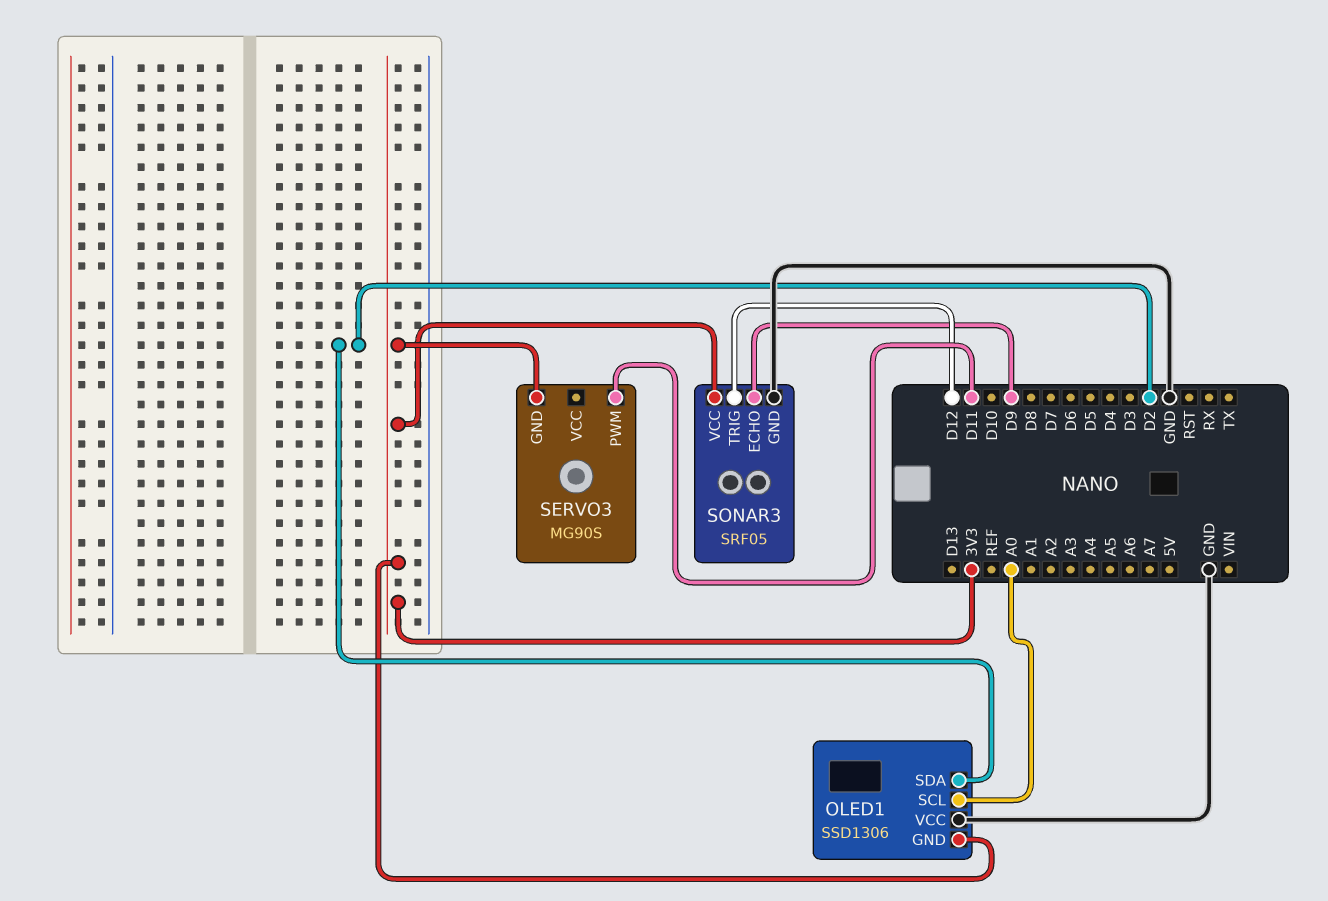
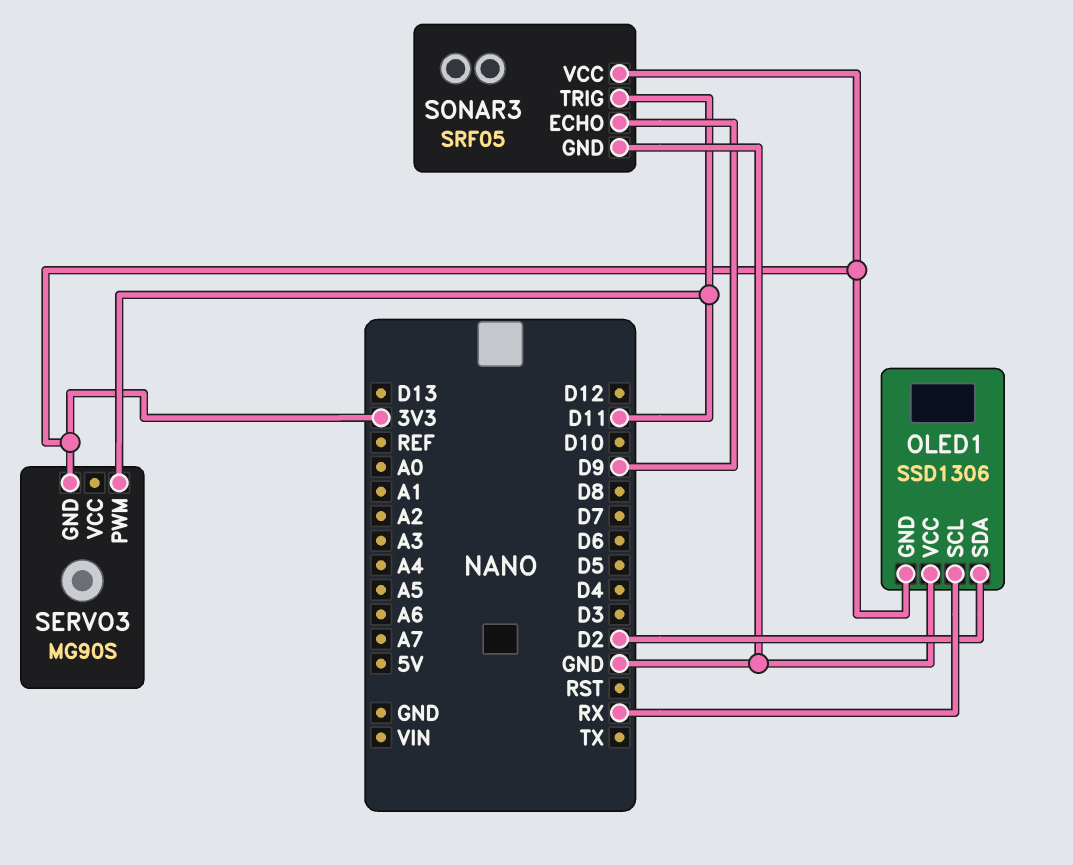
OLED1 pin SCL: A0 -> RX
SONAR3 pin TRIG: D12 -> D11

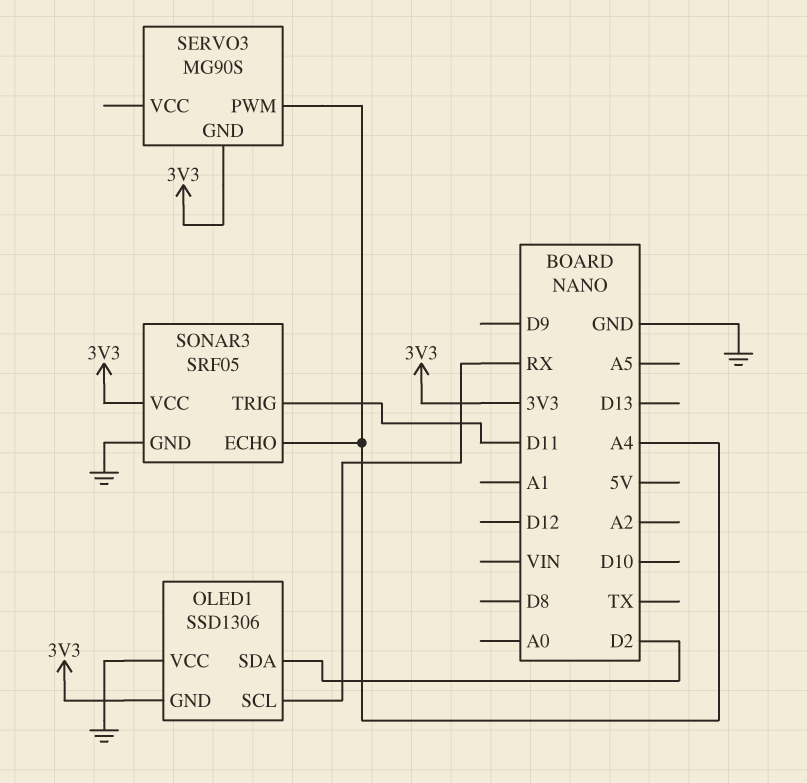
SERVO3 pin PWM: D11 -> A4
SONAR3 pin ECHO: D9 -> A4

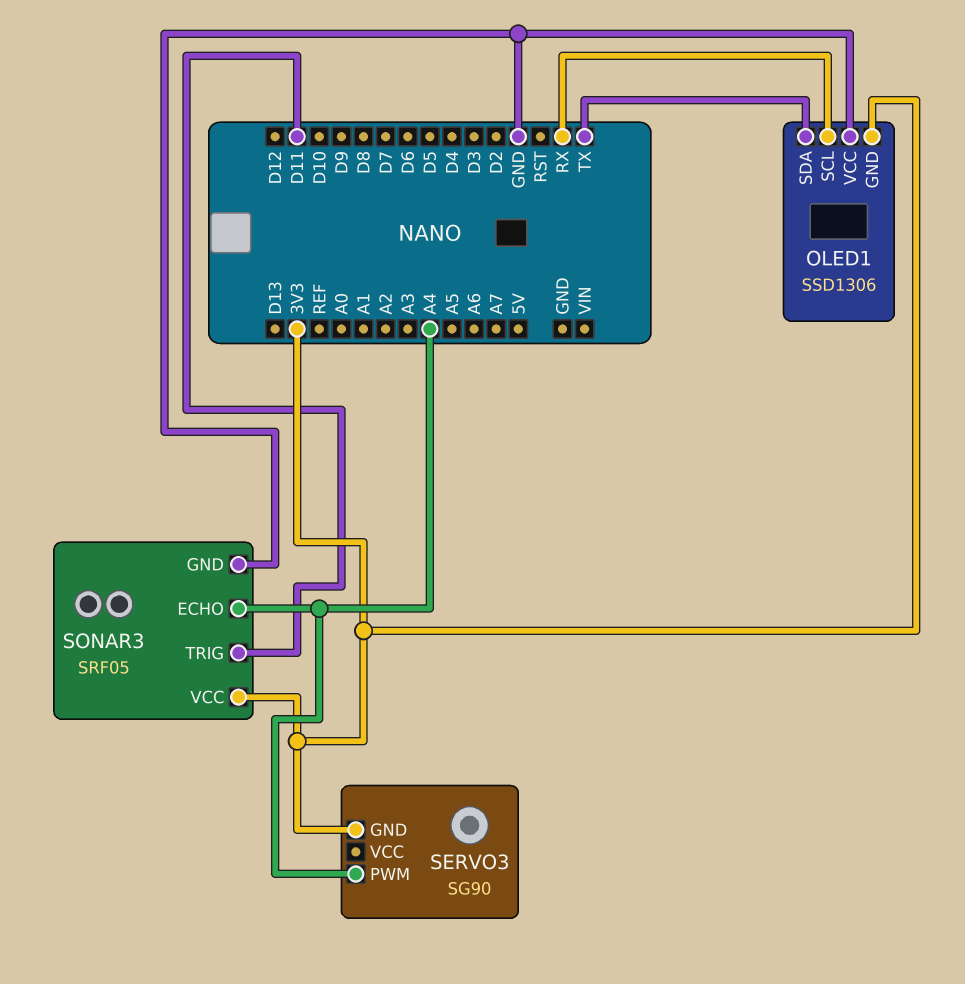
OLED1 pin SDA: D2 -> TX
SERVO3: MG90S -> SG90

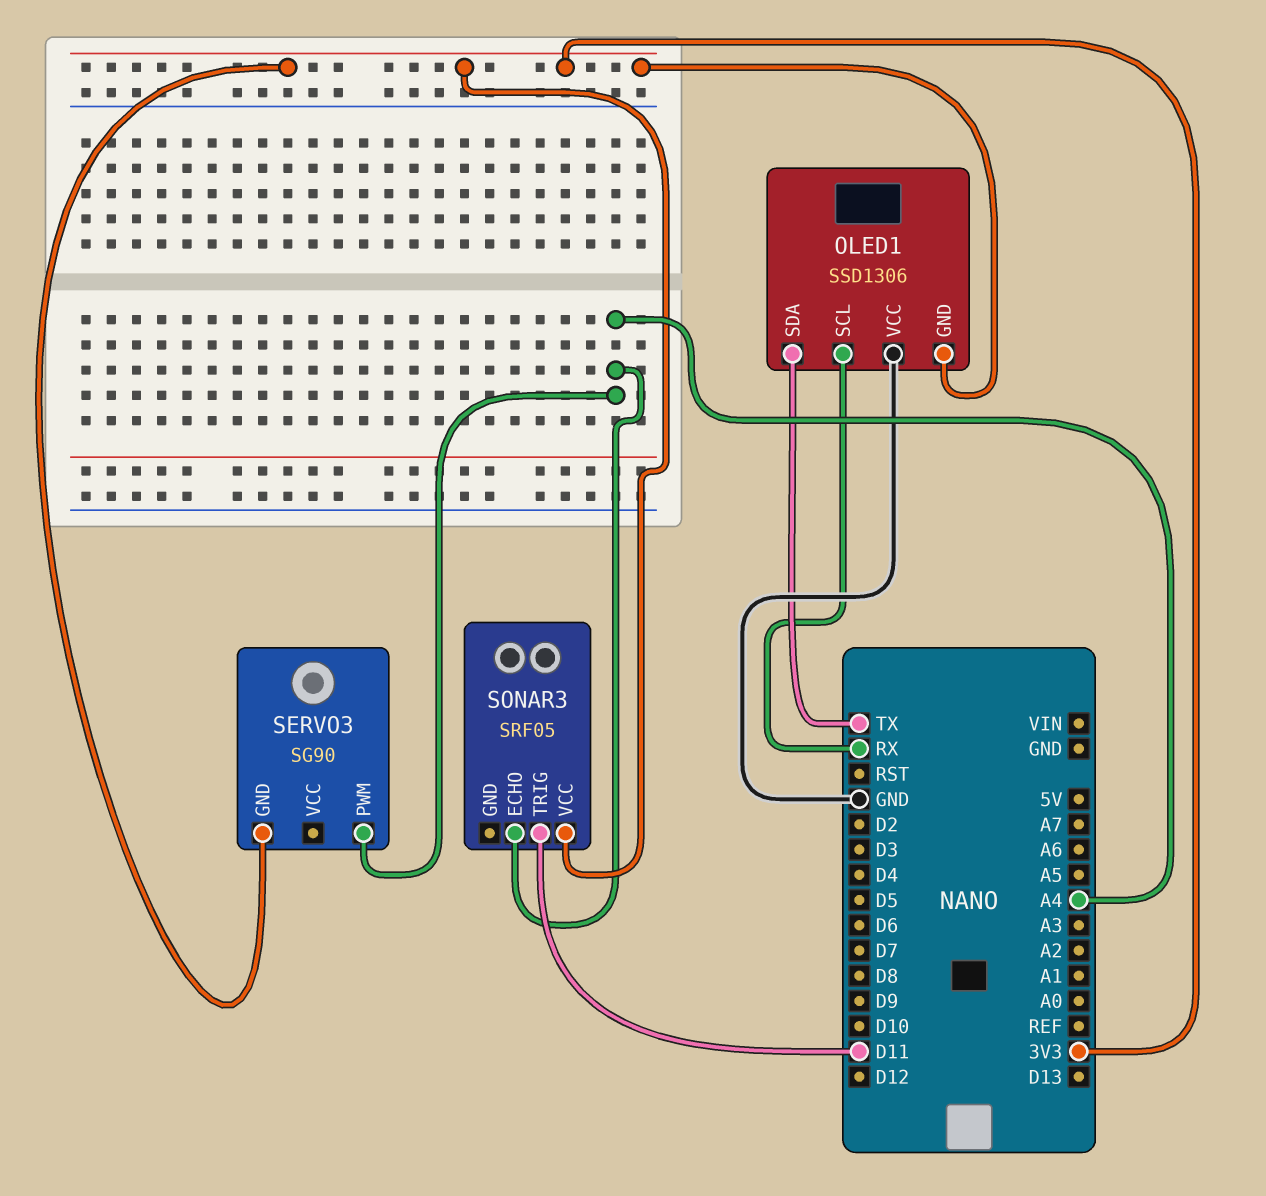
SONAR3 pin GND: GND -> none

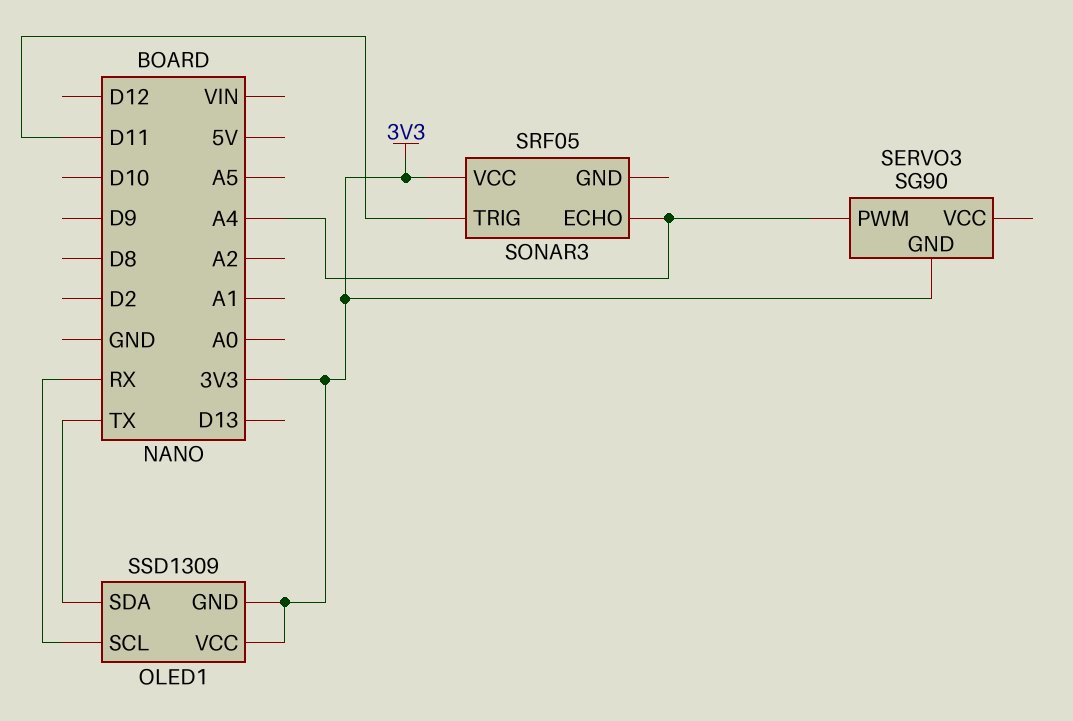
OLED1: SSD1306 -> SSD1309
OLED1 pin VCC: GND -> 3V3

